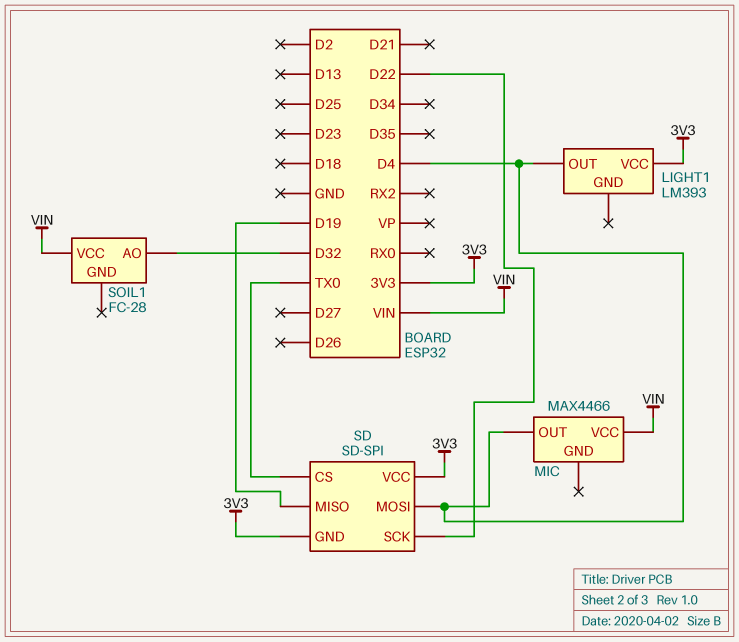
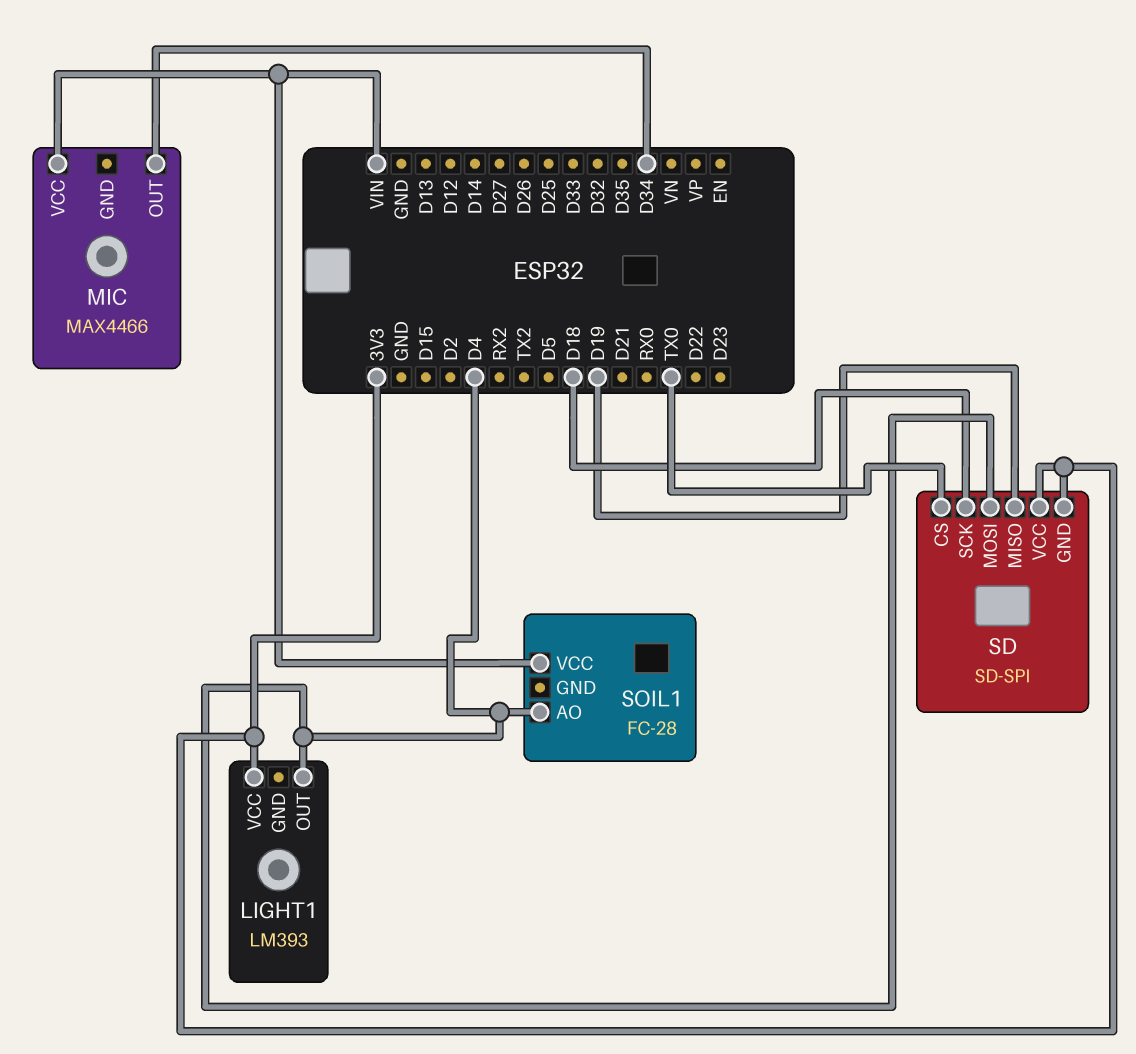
MIC pin OUT: D4 -> D34
SD pin SCK: D22 -> D18
SOIL1 pin AO: D32 -> D4

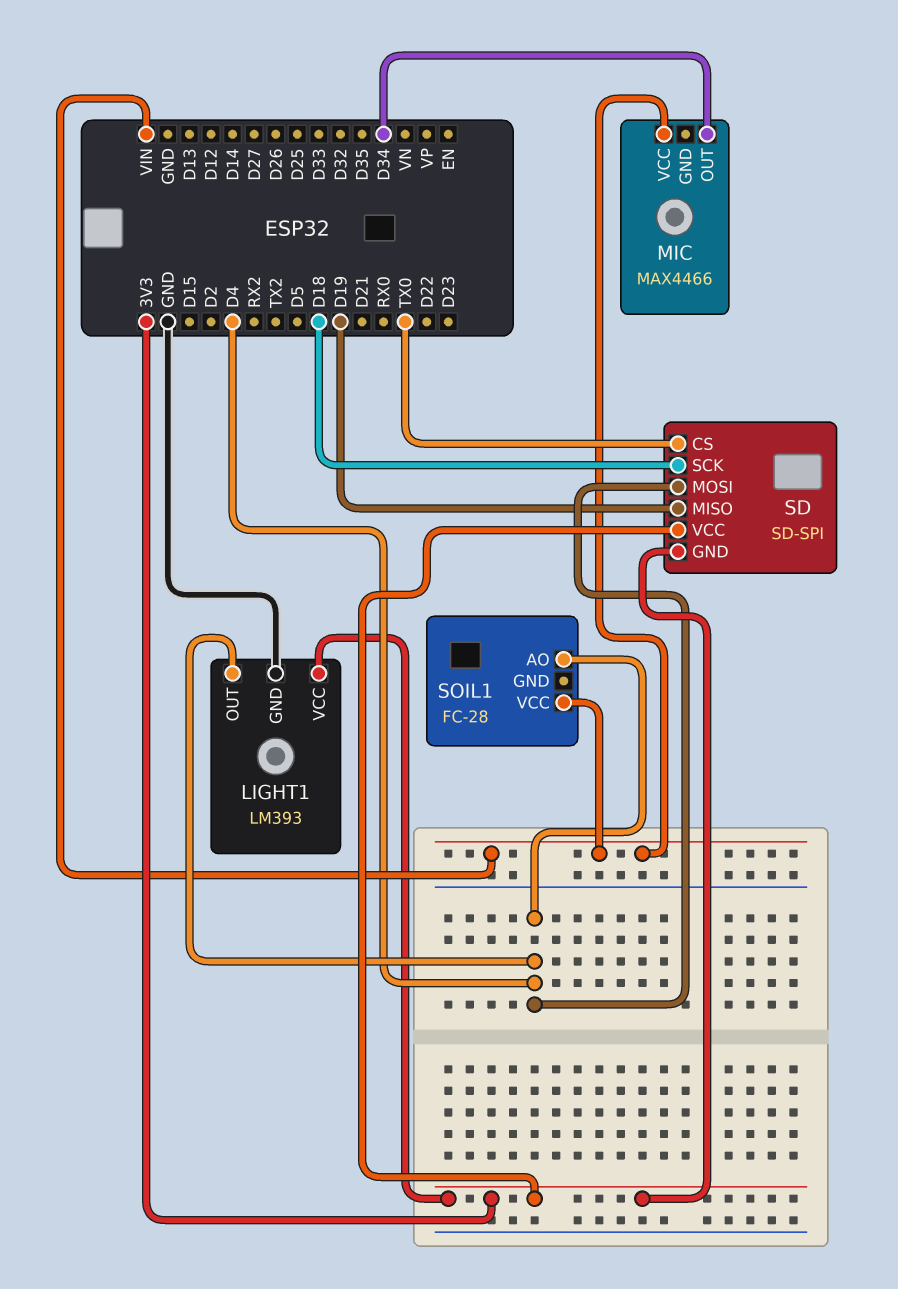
LIGHT1 pin GND: none -> GND

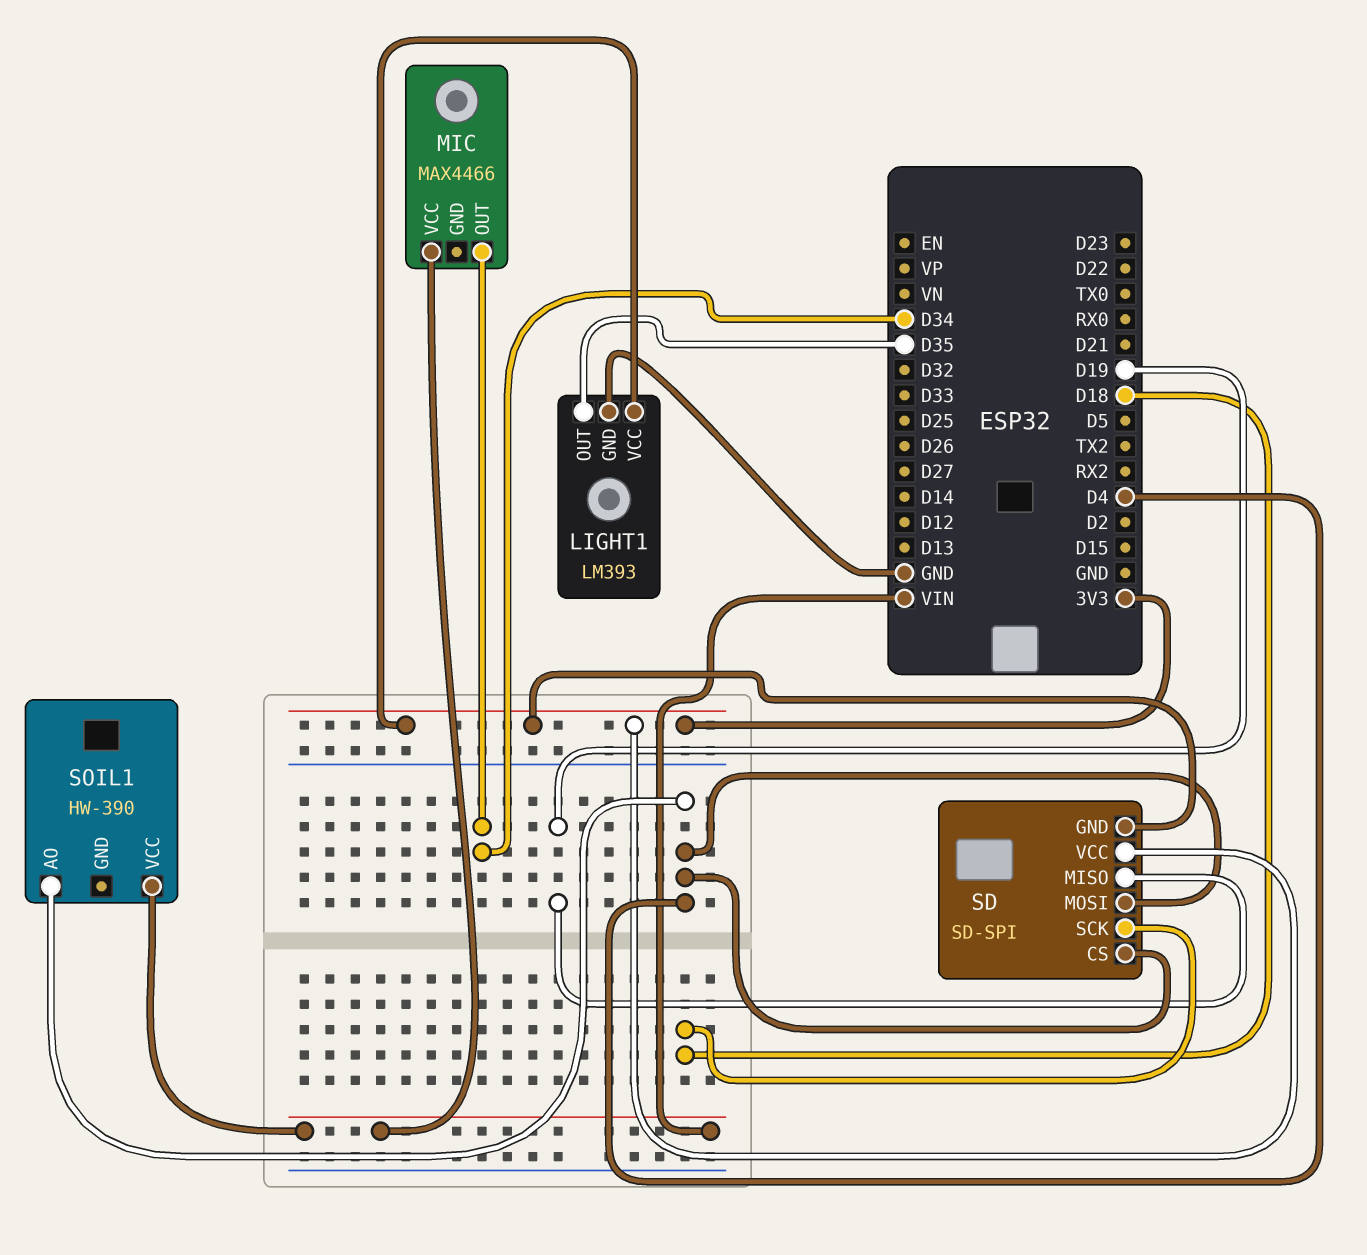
LIGHT1 pin OUT: D4 -> D35
SD pin CS: TX0 -> D4
SOIL1: FC-28 -> HW-390

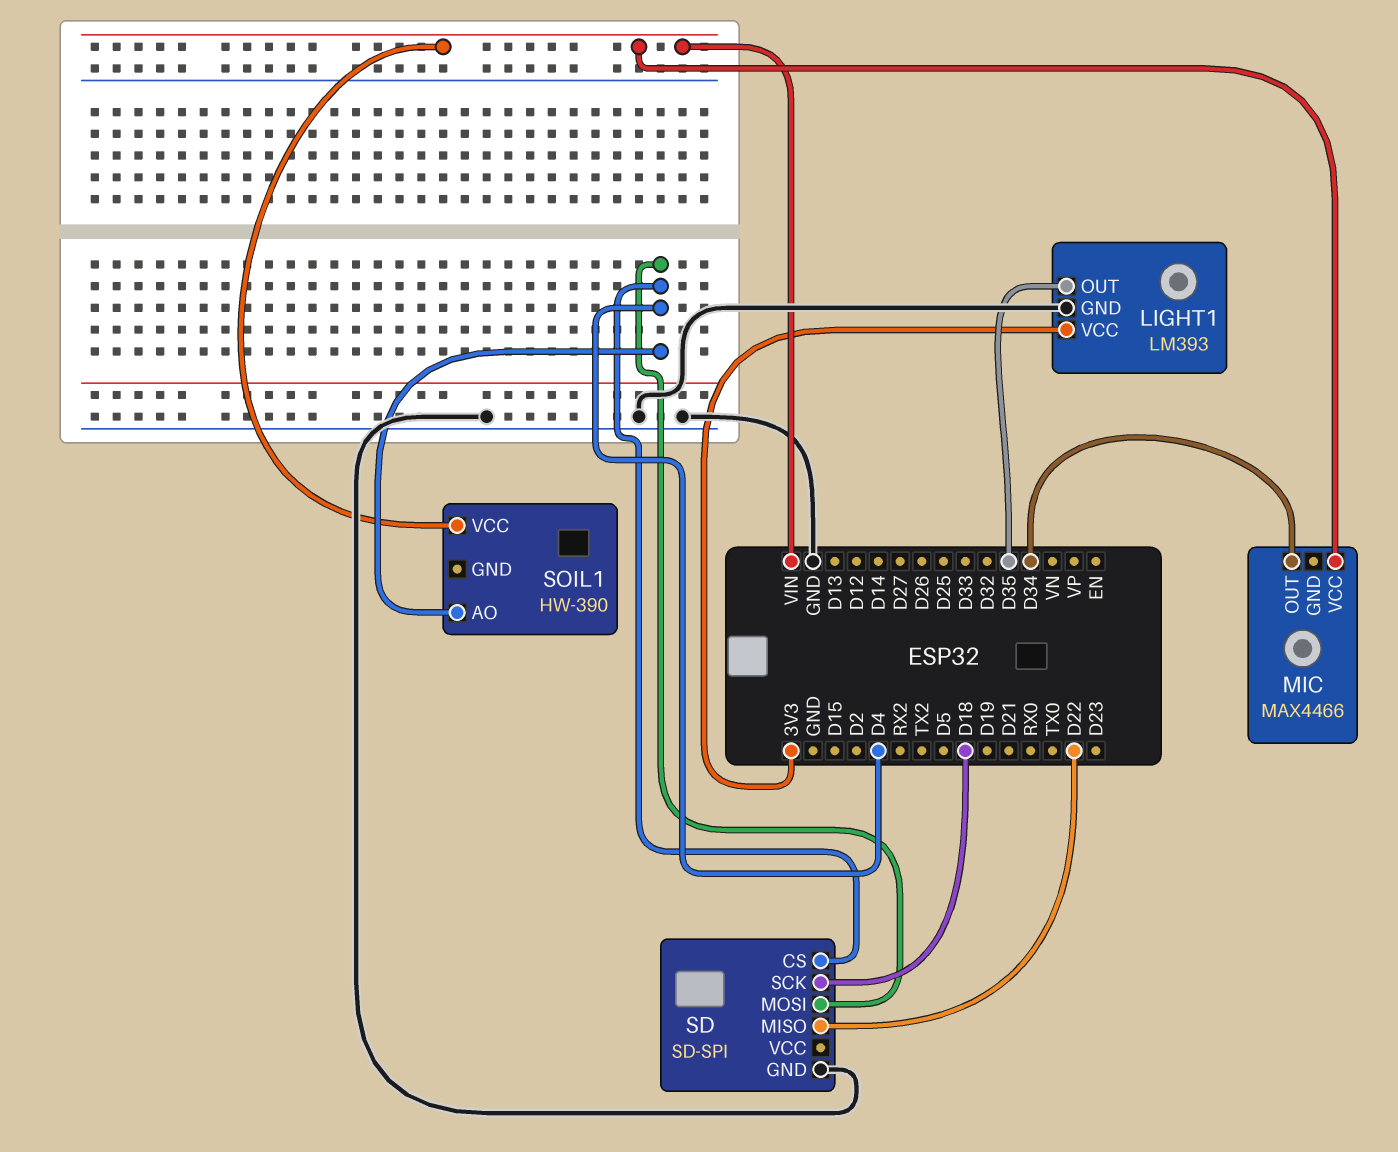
SD pin GND: 3V3 -> GND
SD pin MISO: D19 -> D22
SD pin VCC: 3V3 -> none

